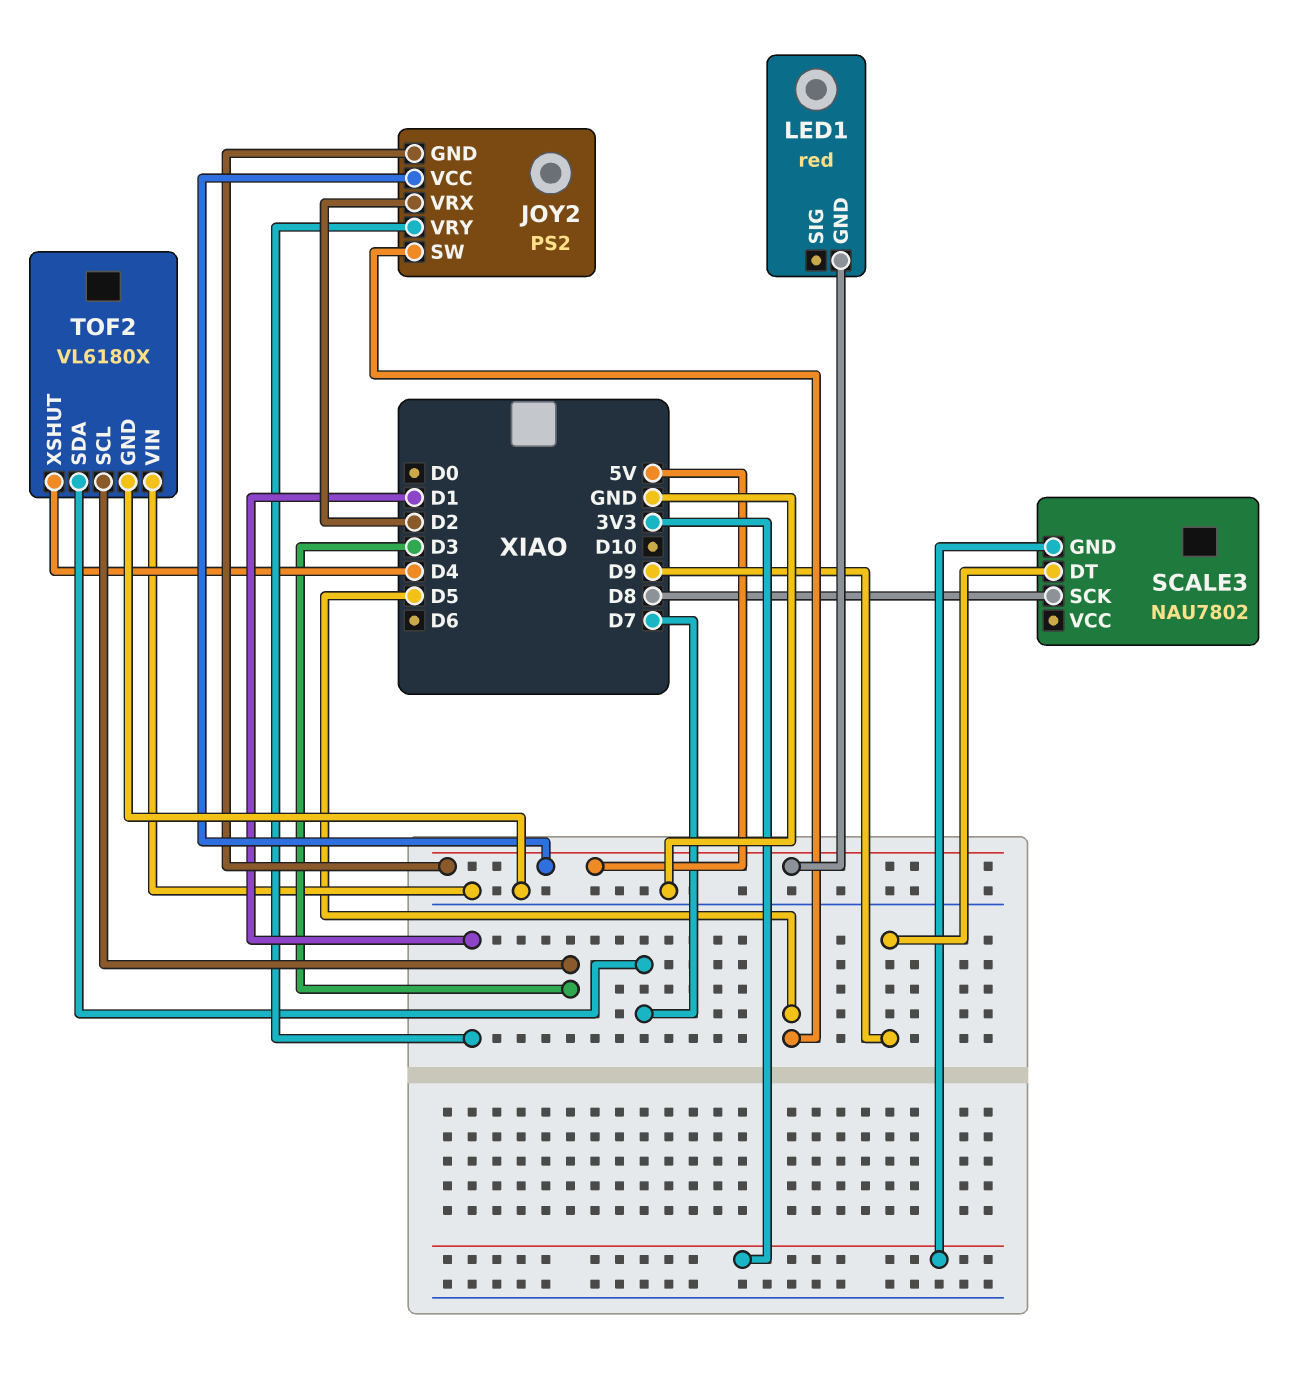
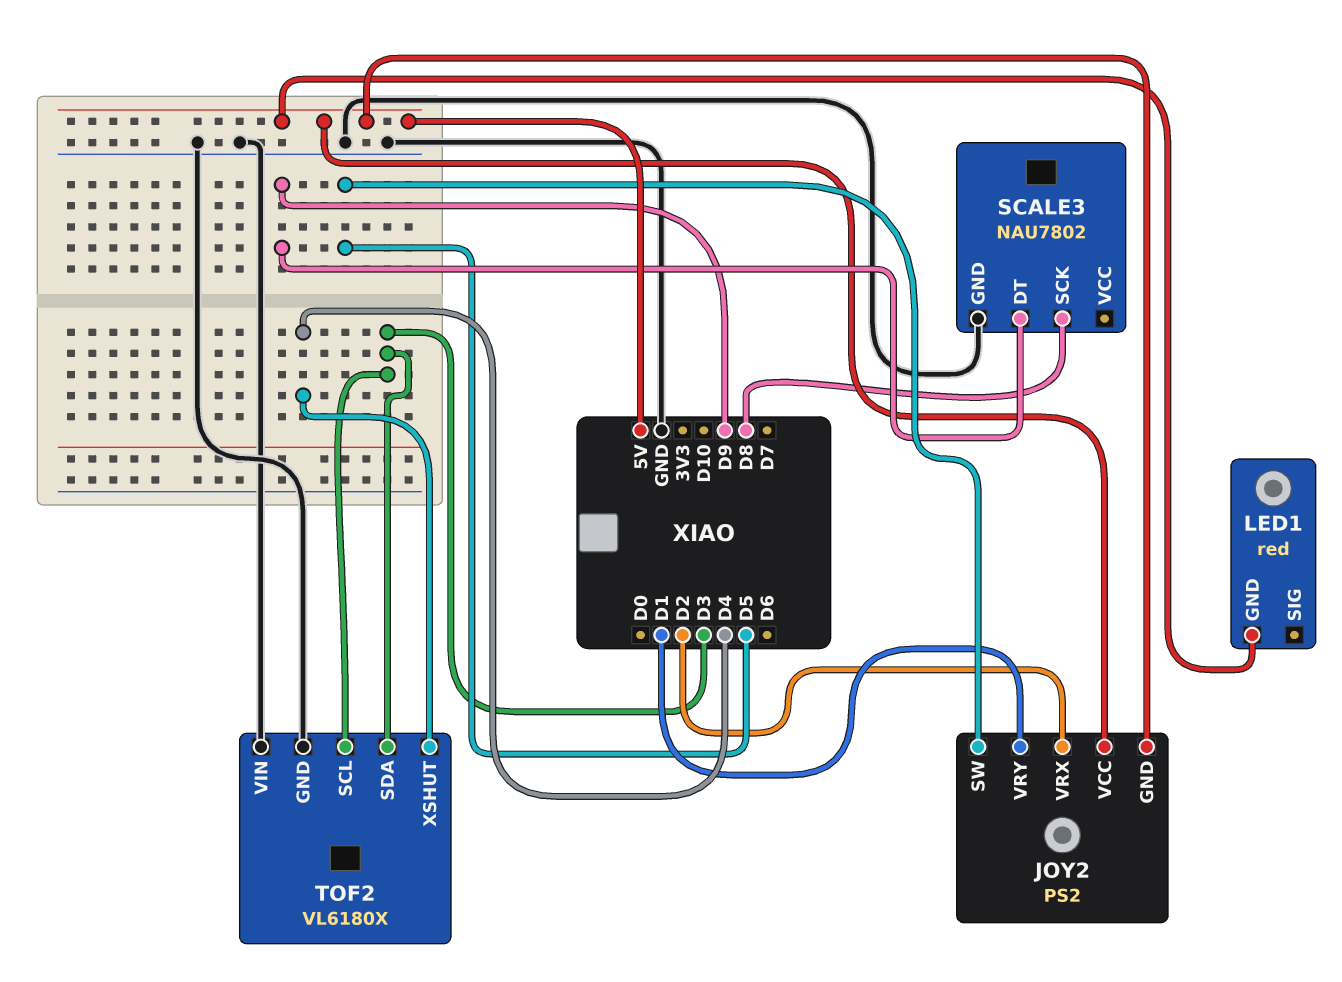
SCALE3 pin GND: 3V3 -> GND
TOF2 pin SDA: D7 -> D3

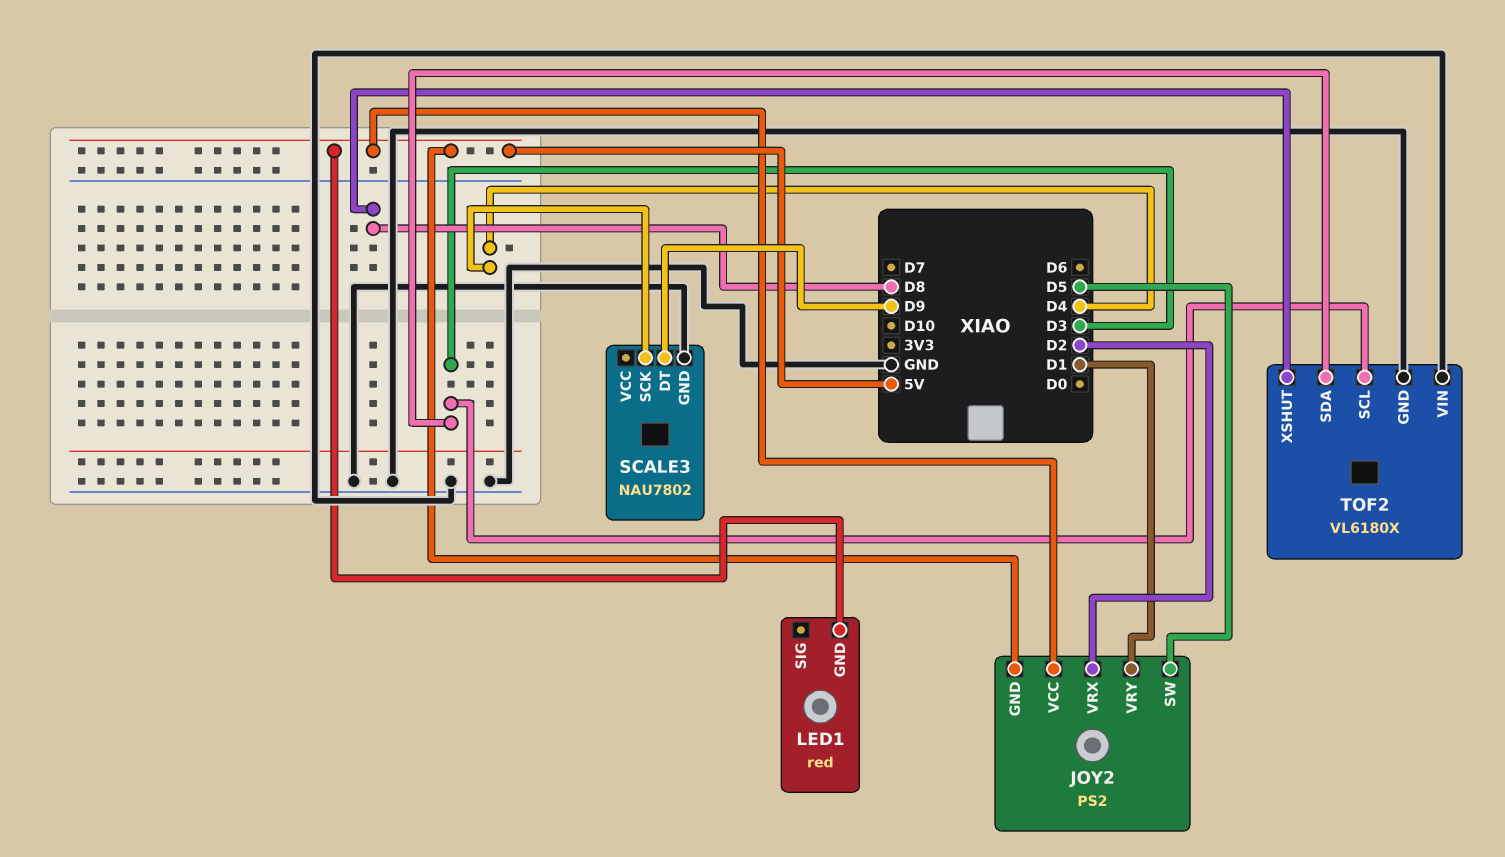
SCALE3 pin SCK: D8 -> D4
TOF2 pin XSHUT: D4 -> D8

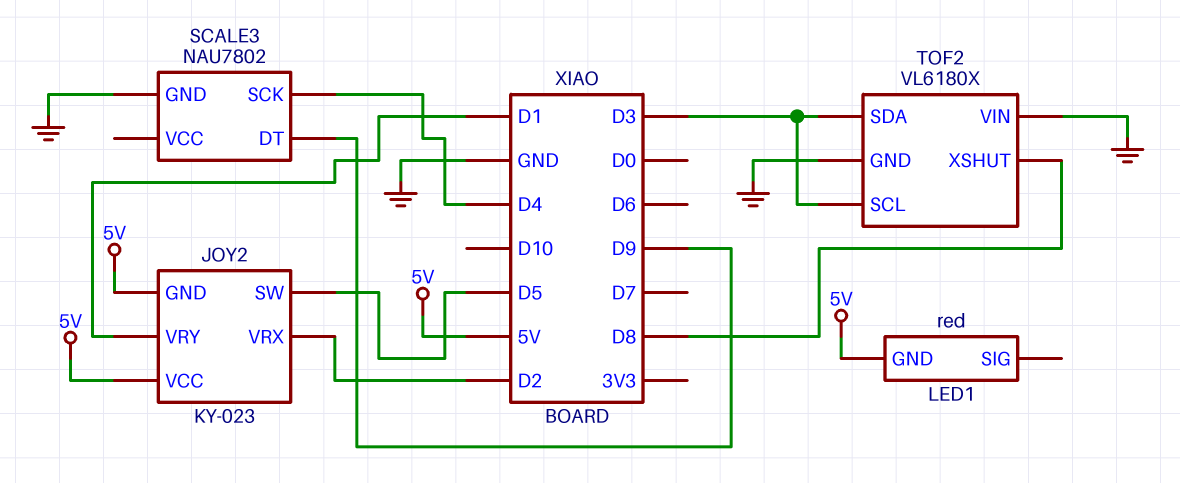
JOY2: PS2 -> KY-023

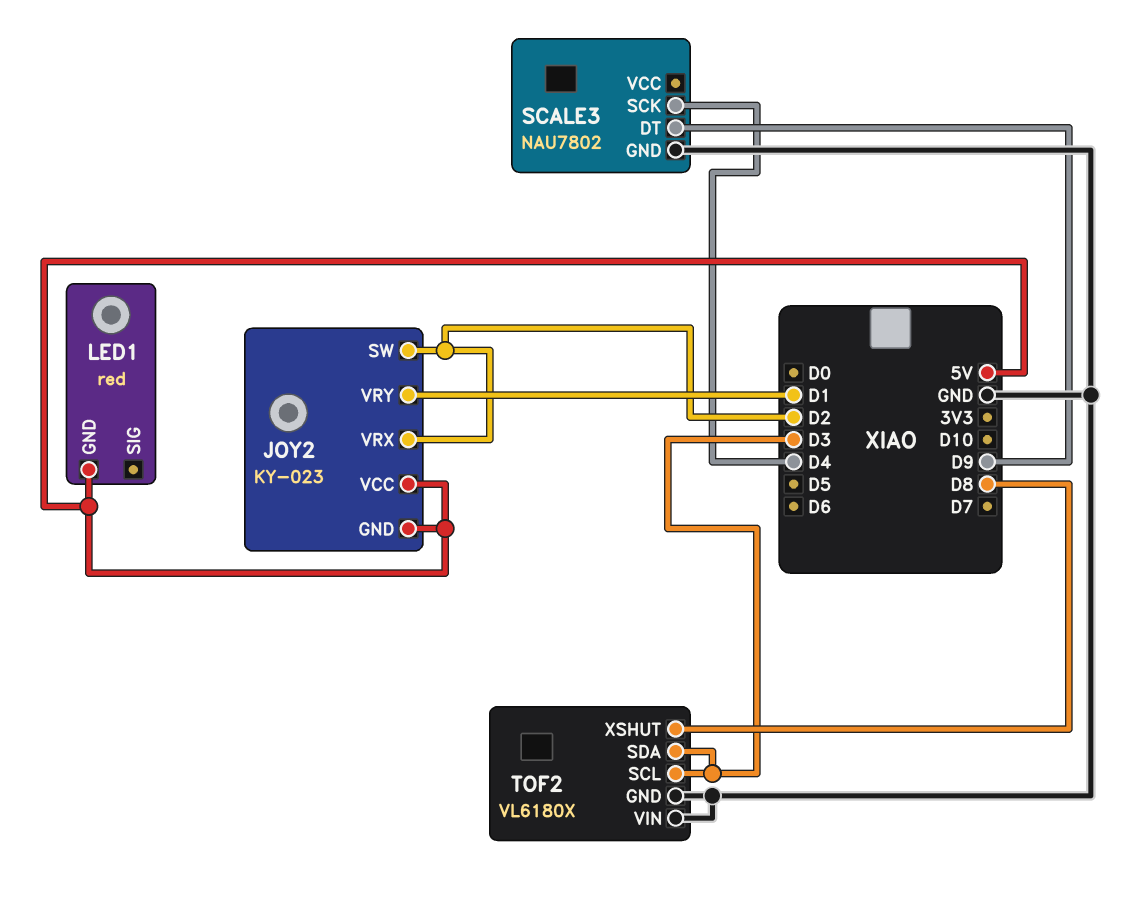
JOY2 pin SW: D5 -> D2

